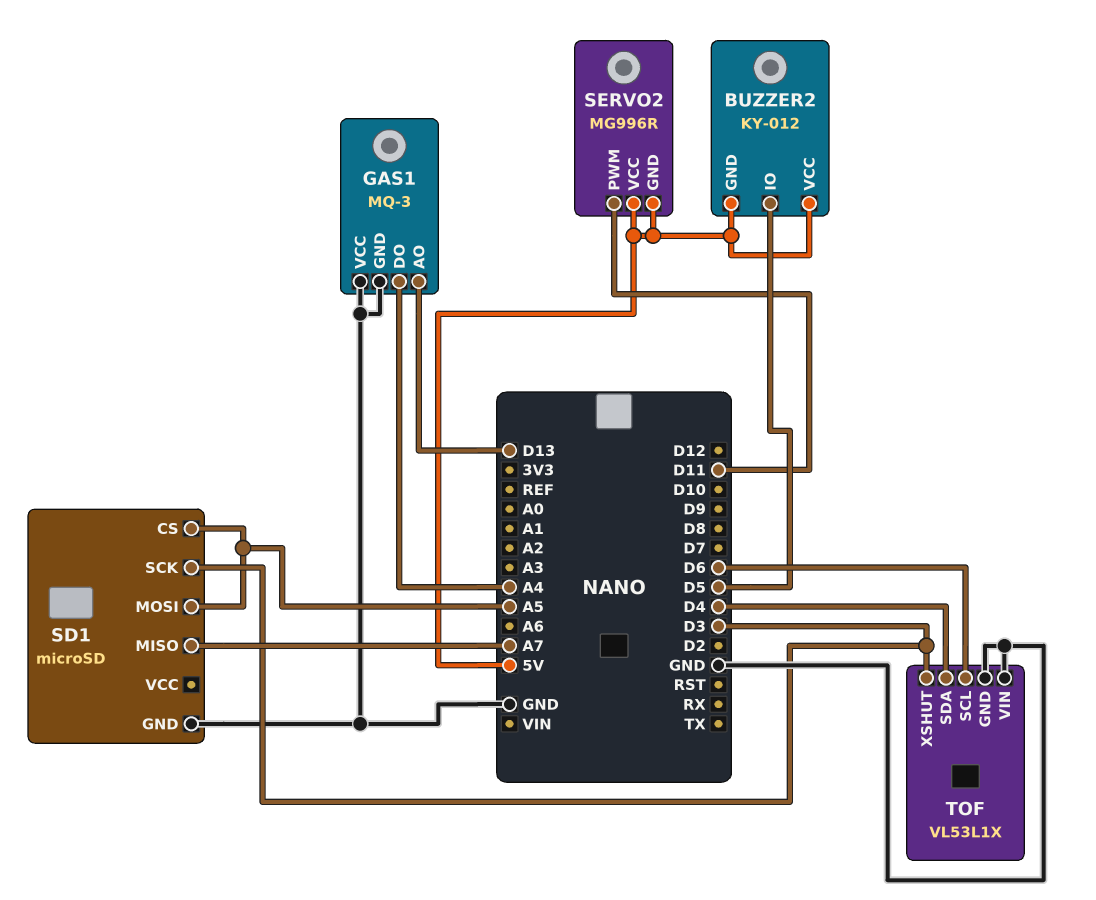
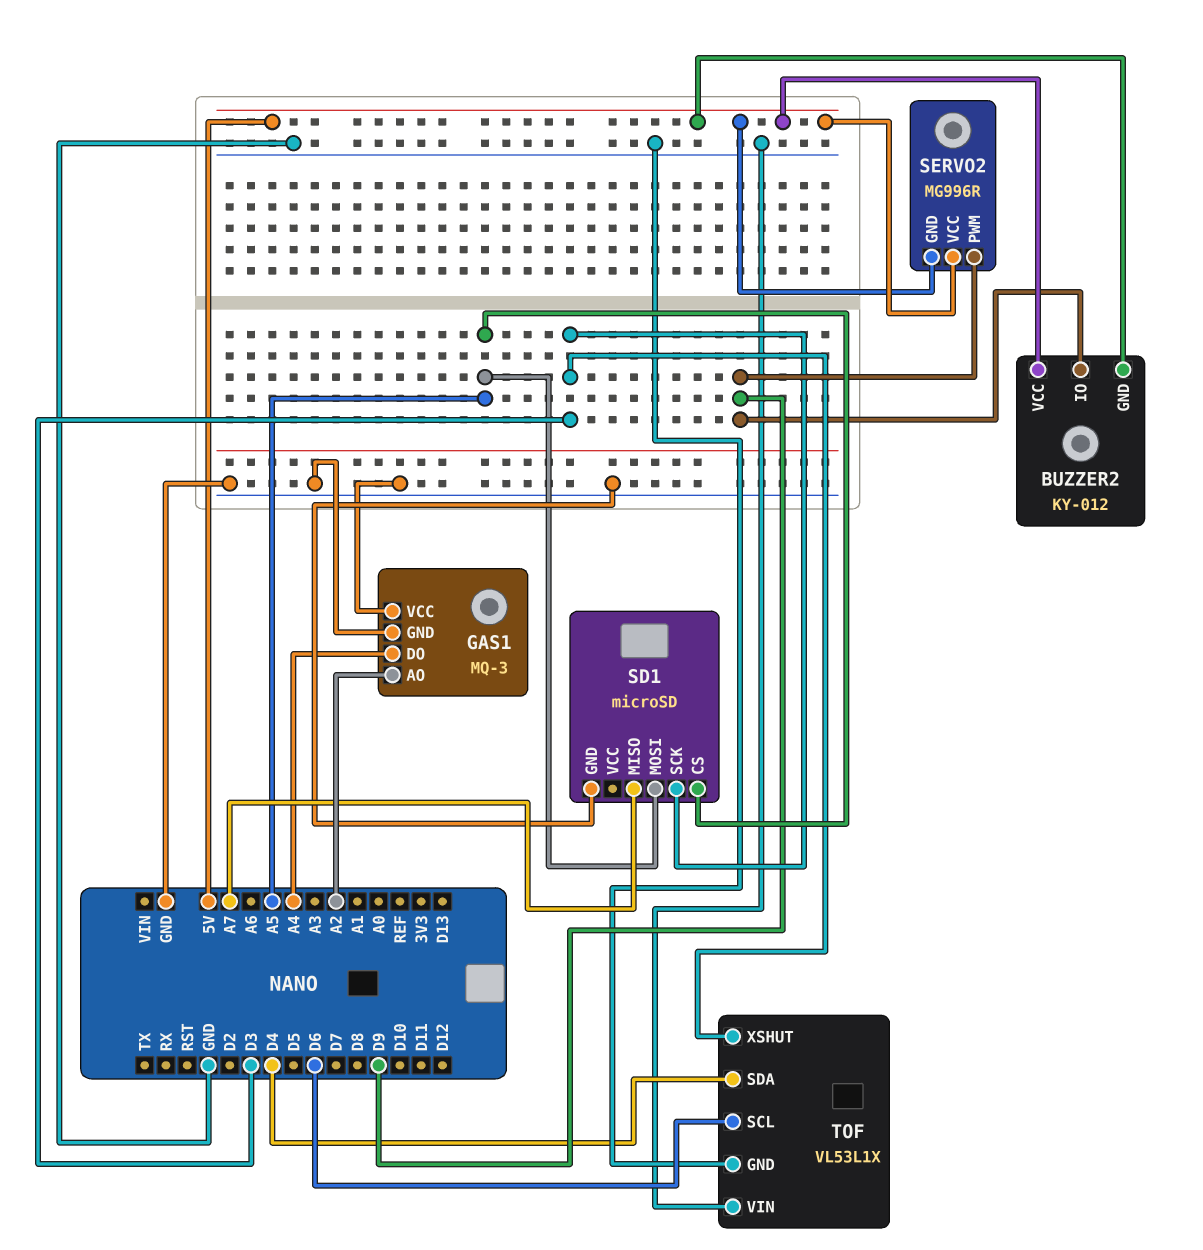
BUZZER2 pin IO: D5 -> D9
GAS1 pin AO: D13 -> A2
SERVO2 pin PWM: D11 -> D9

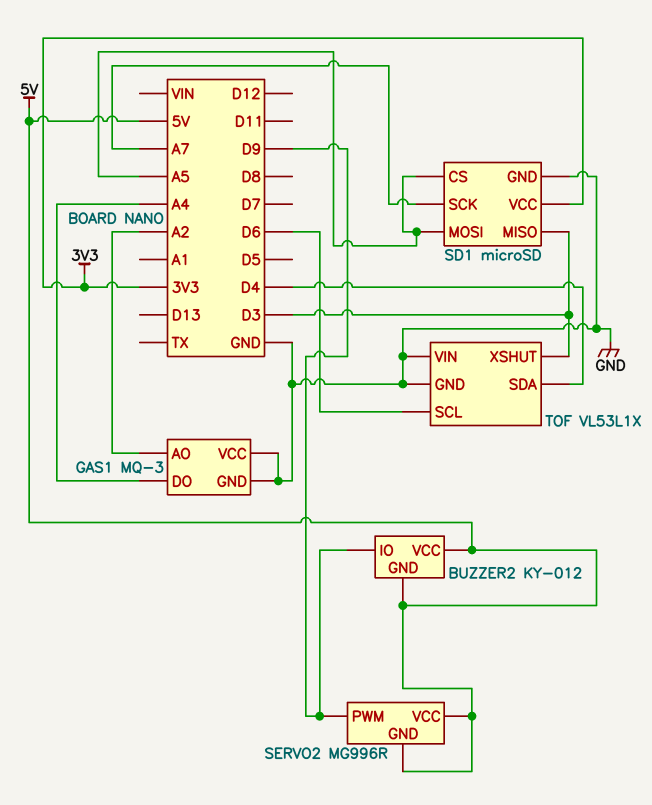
SD1 pin MISO: A7 -> D3
SD1 pin SCK: D3 -> A7
SD1 pin VCC: none -> 3V3

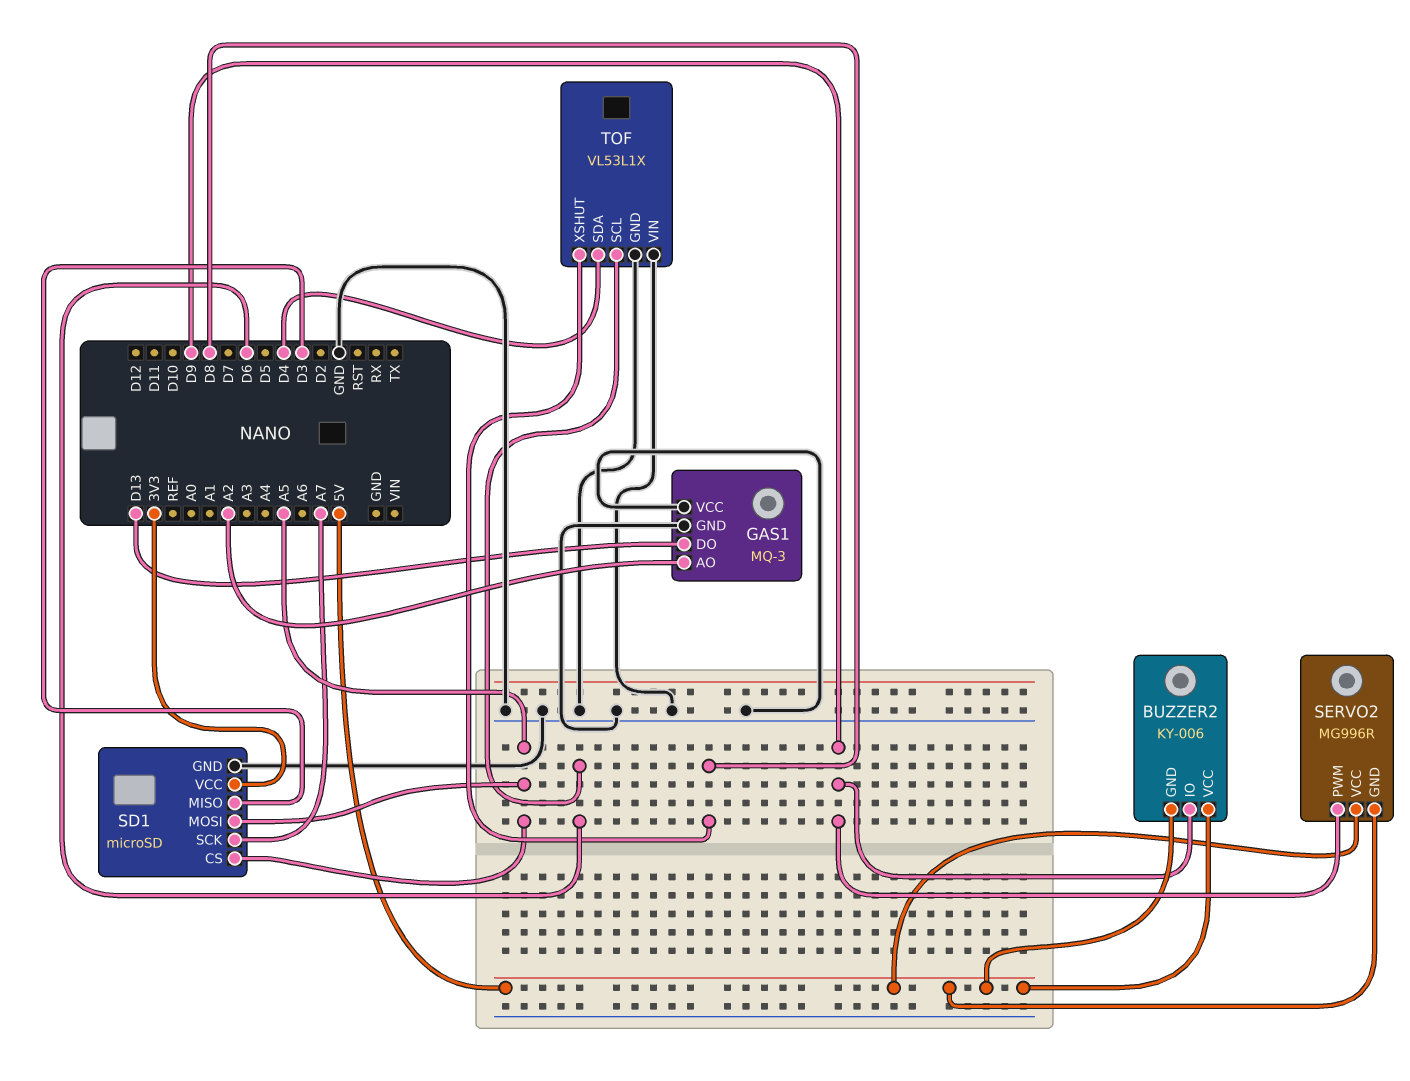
BUZZER2: KY-012 -> KY-006
GAS1 pin DO: A4 -> D13
TOF pin XSHUT: D3 -> D8

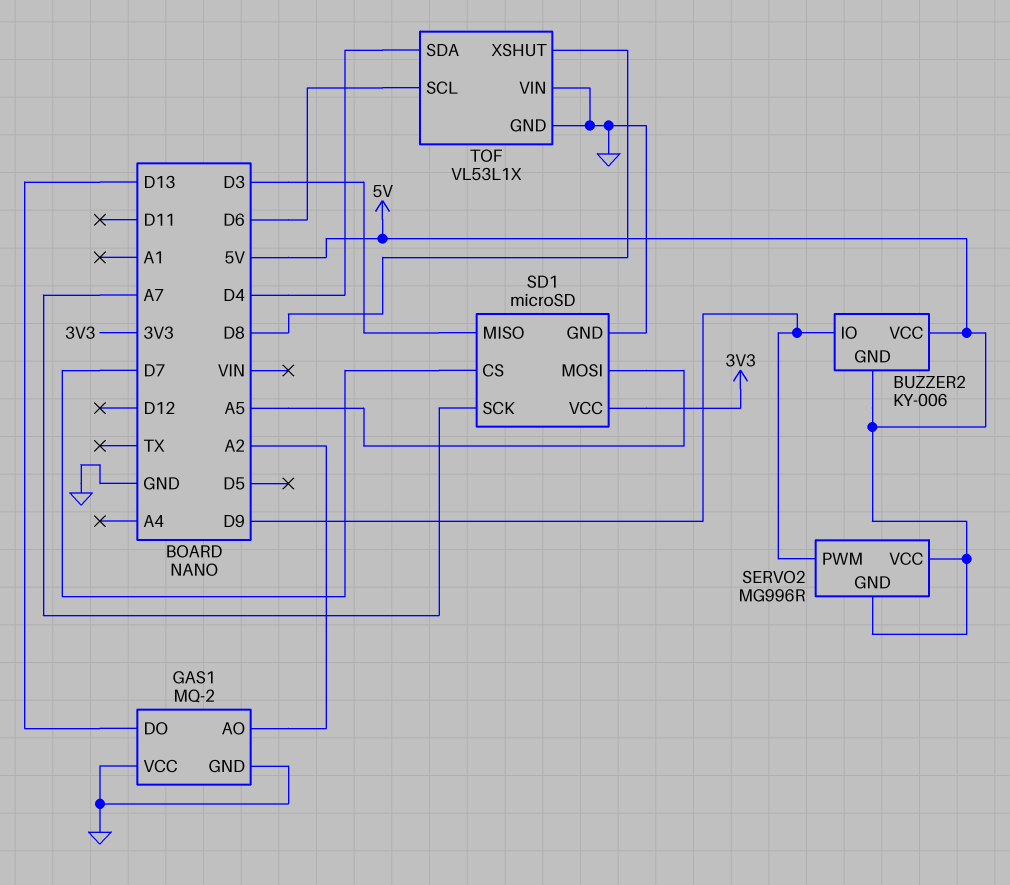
GAS1: MQ-3 -> MQ-2
SD1 pin CS: A5 -> D7

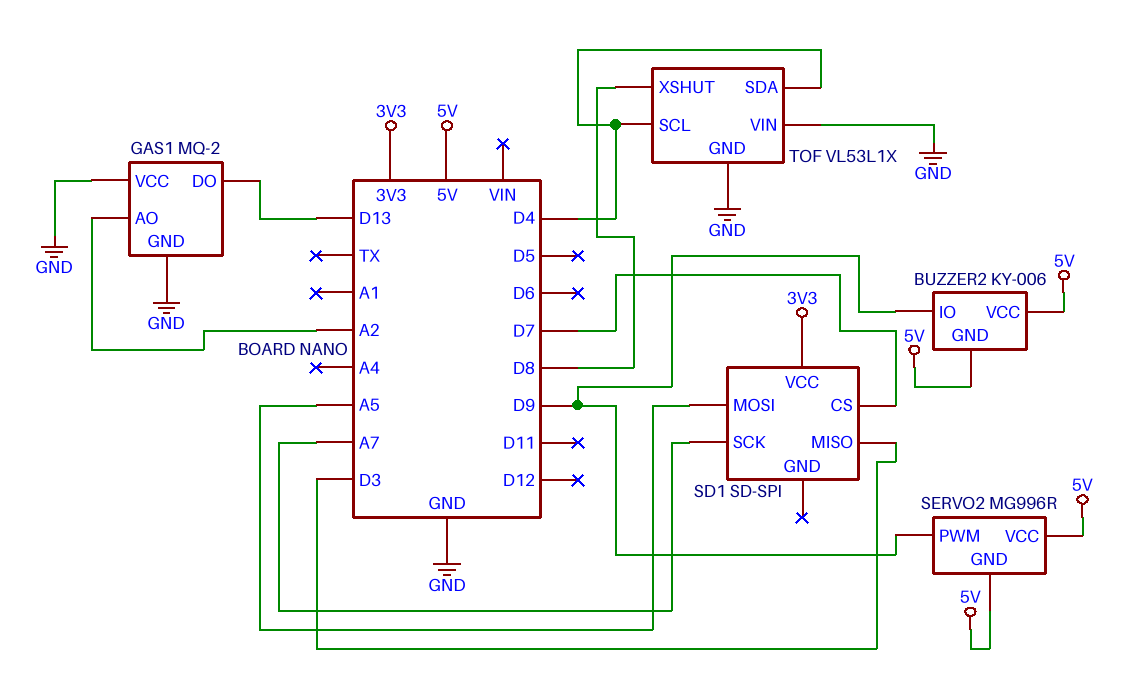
SD1: microSD -> SD-SPI
SD1 pin GND: GND -> none
TOF pin SCL: D6 -> D4

